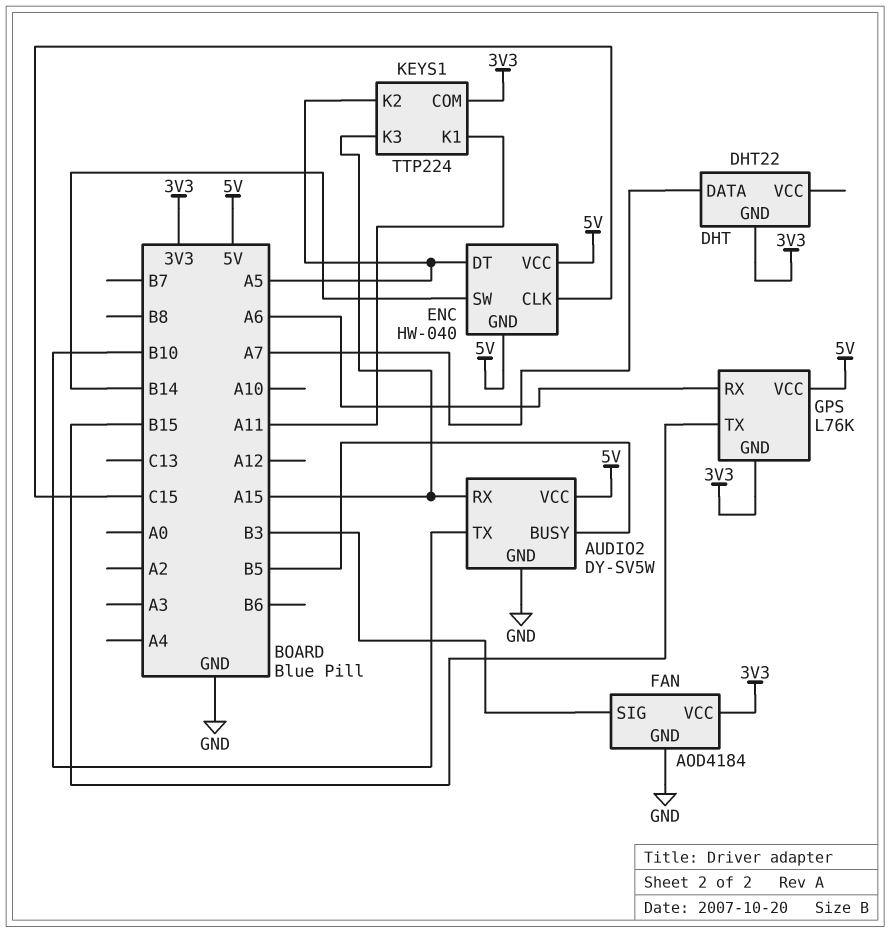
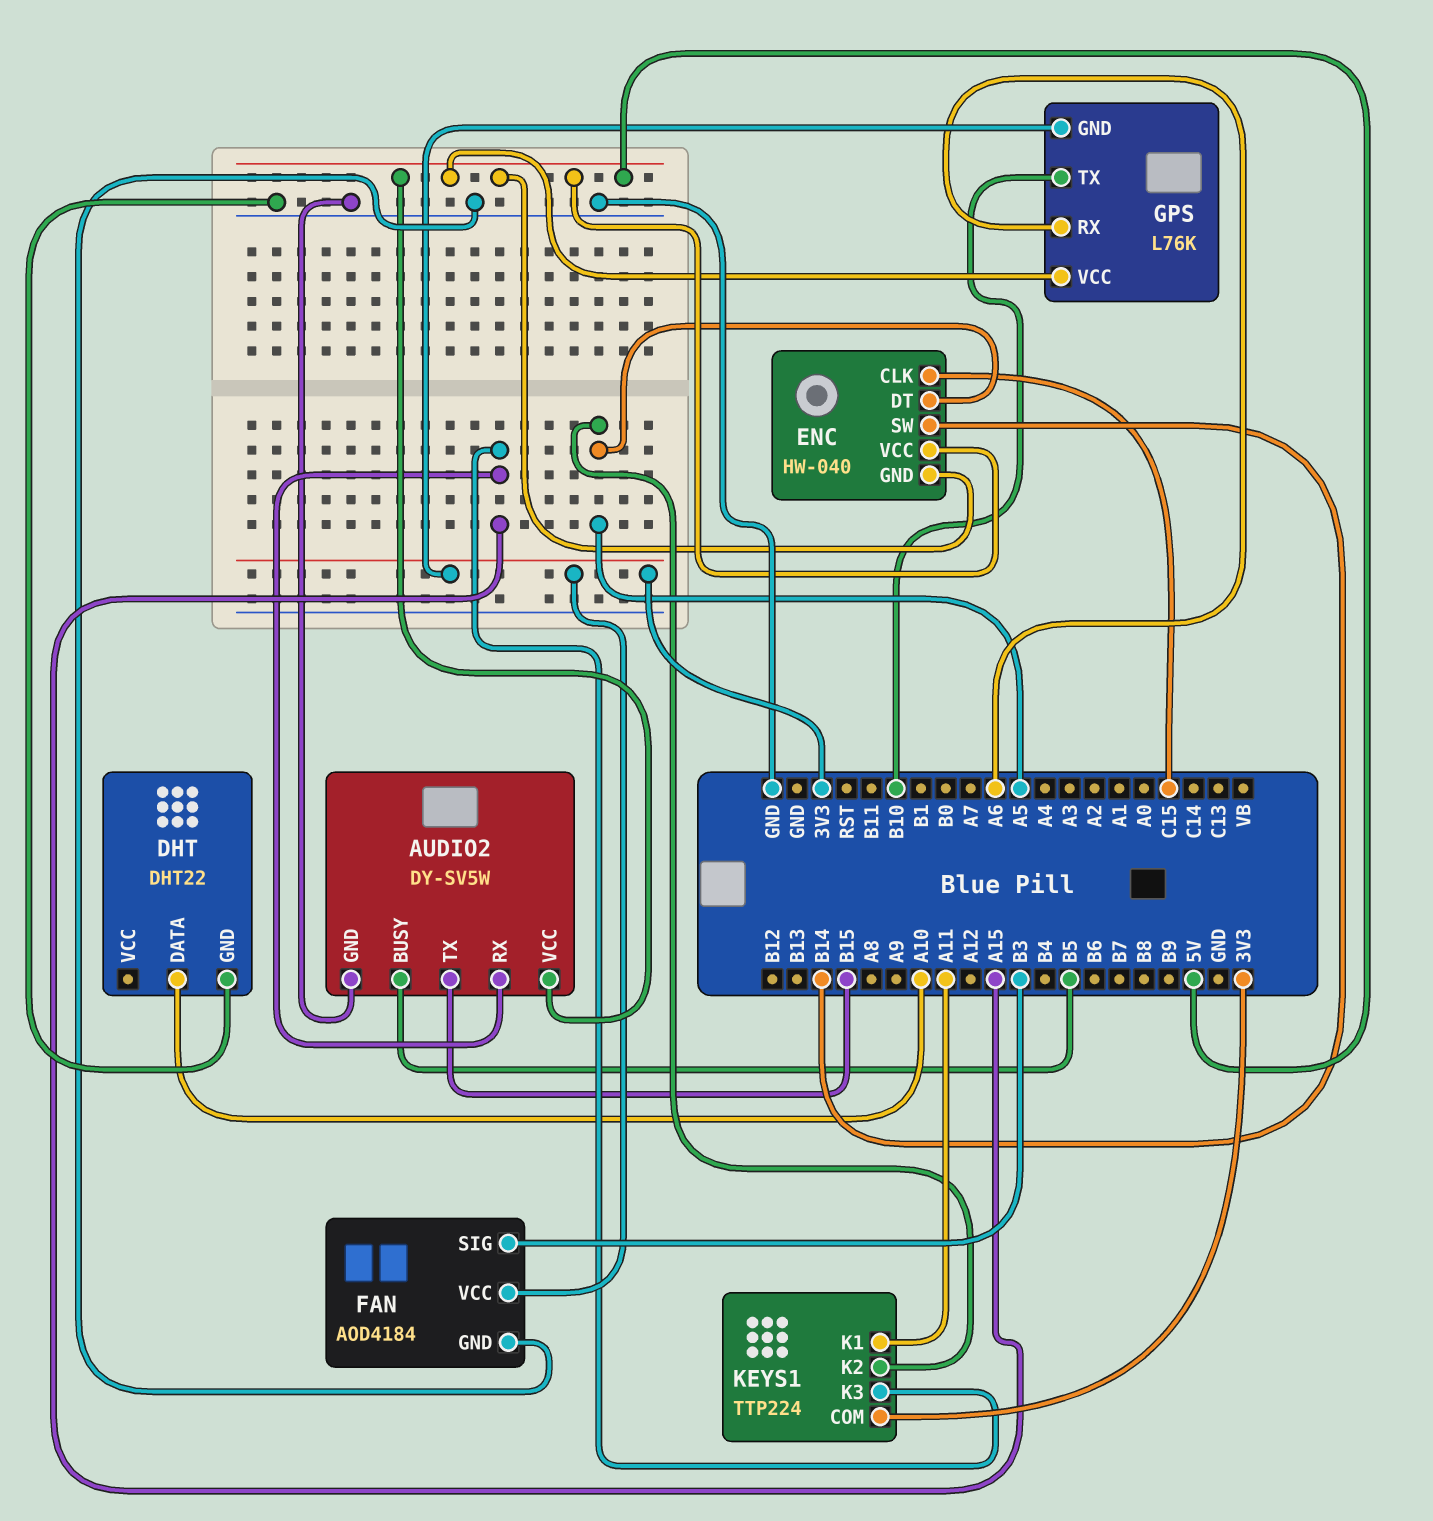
AUDIO2 pin TX: B10 -> B15
DHT pin DATA: A7 -> A10
DHT pin GND: 3V3 -> GND
GPS pin TX: B15 -> B10

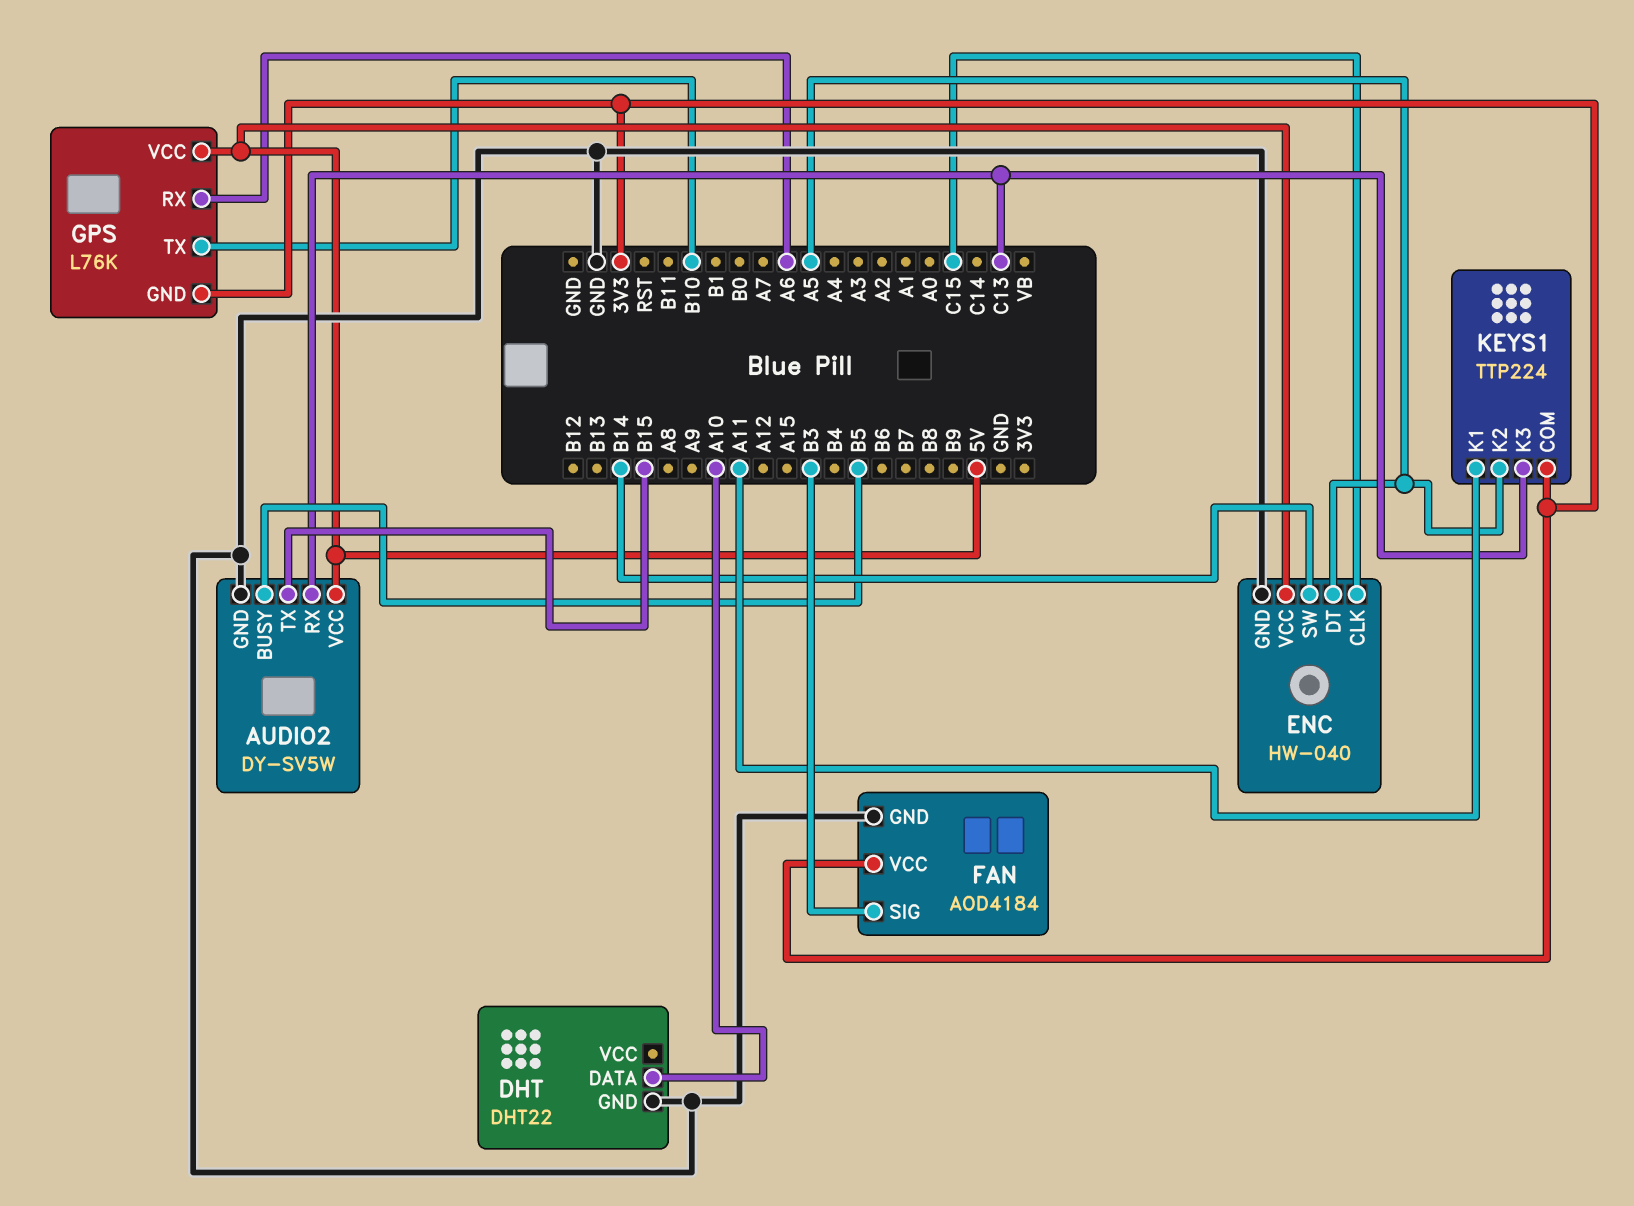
AUDIO2 pin RX: A15 -> C13
ENC pin GND: 5V -> GND
KEYS1 pin K3: A15 -> C13

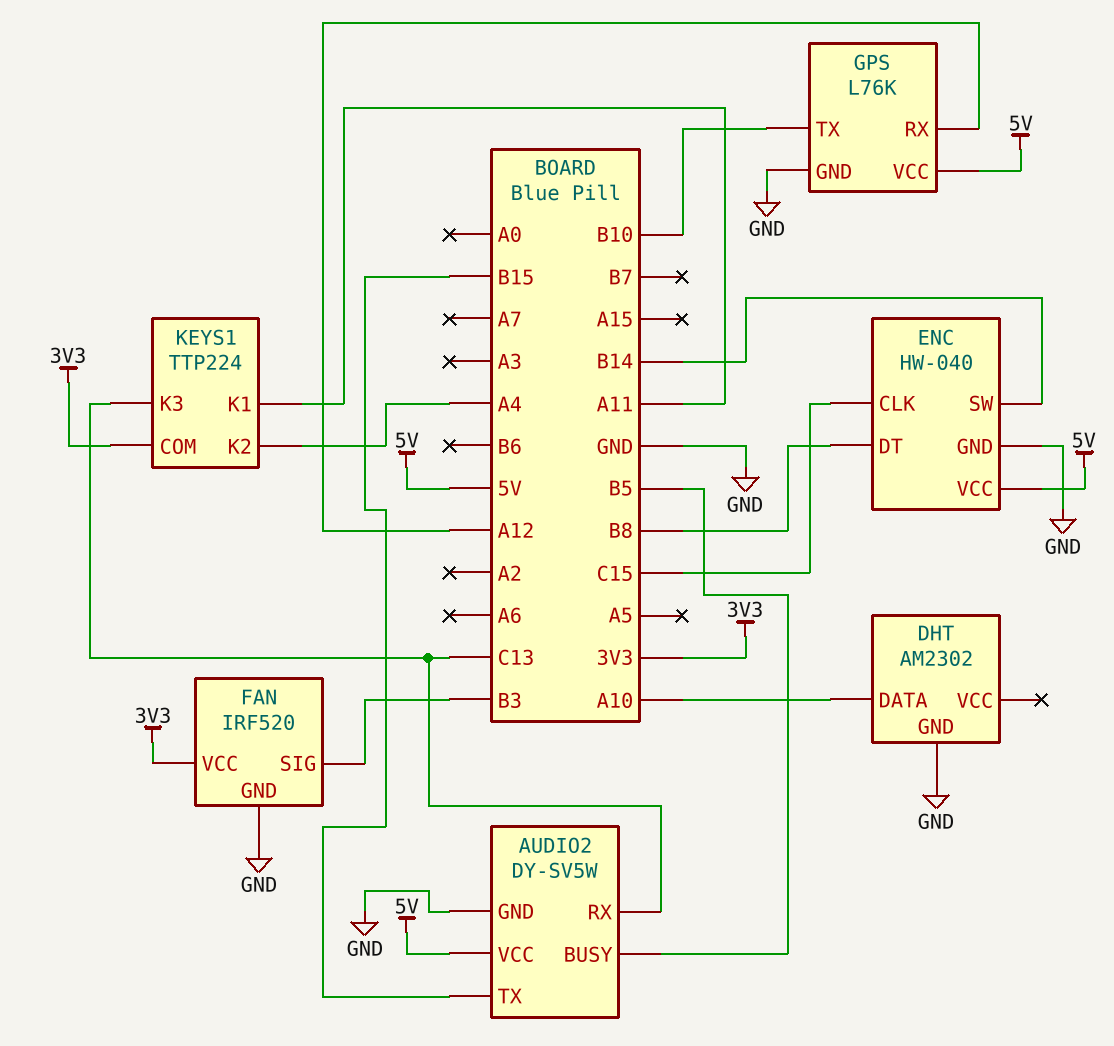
DHT: DHT22 -> AM2302
ENC pin DT: A5 -> B8
FAN: AOD4184 -> IRF520
GPS pin GND: 3V3 -> GND
GPS pin RX: A6 -> A12
KEYS1 pin K2: A5 -> A4

